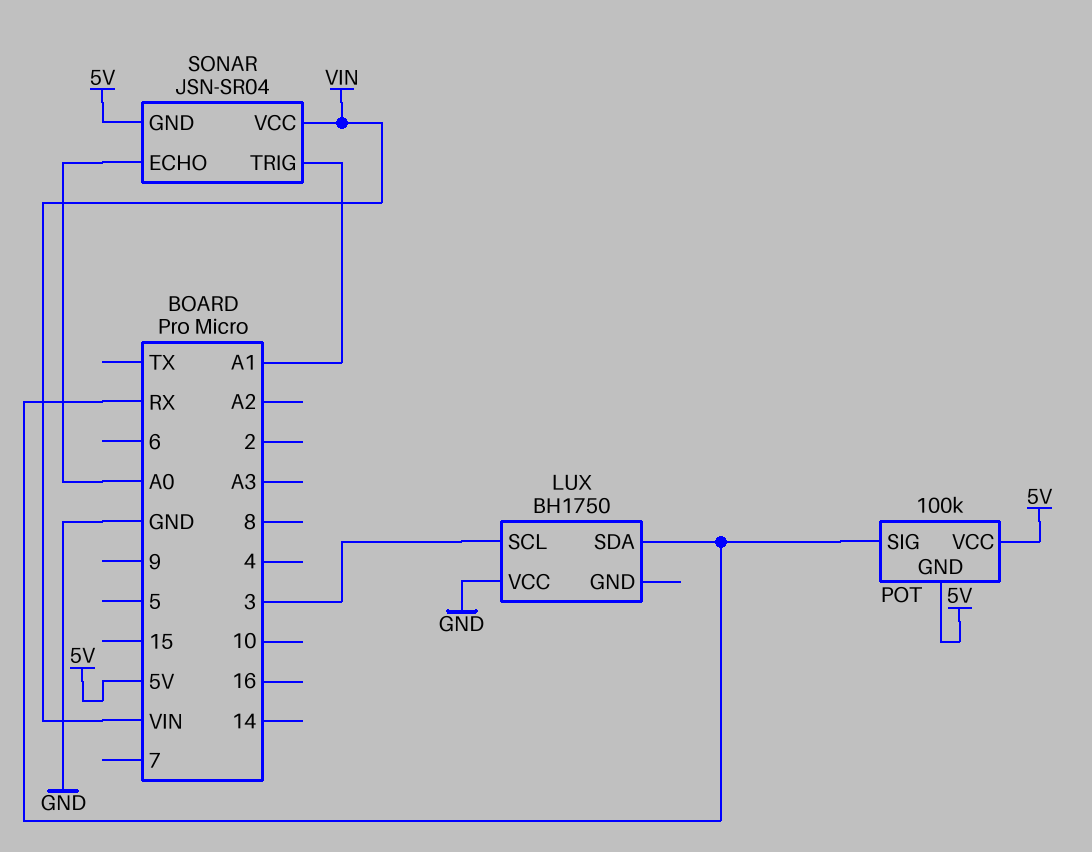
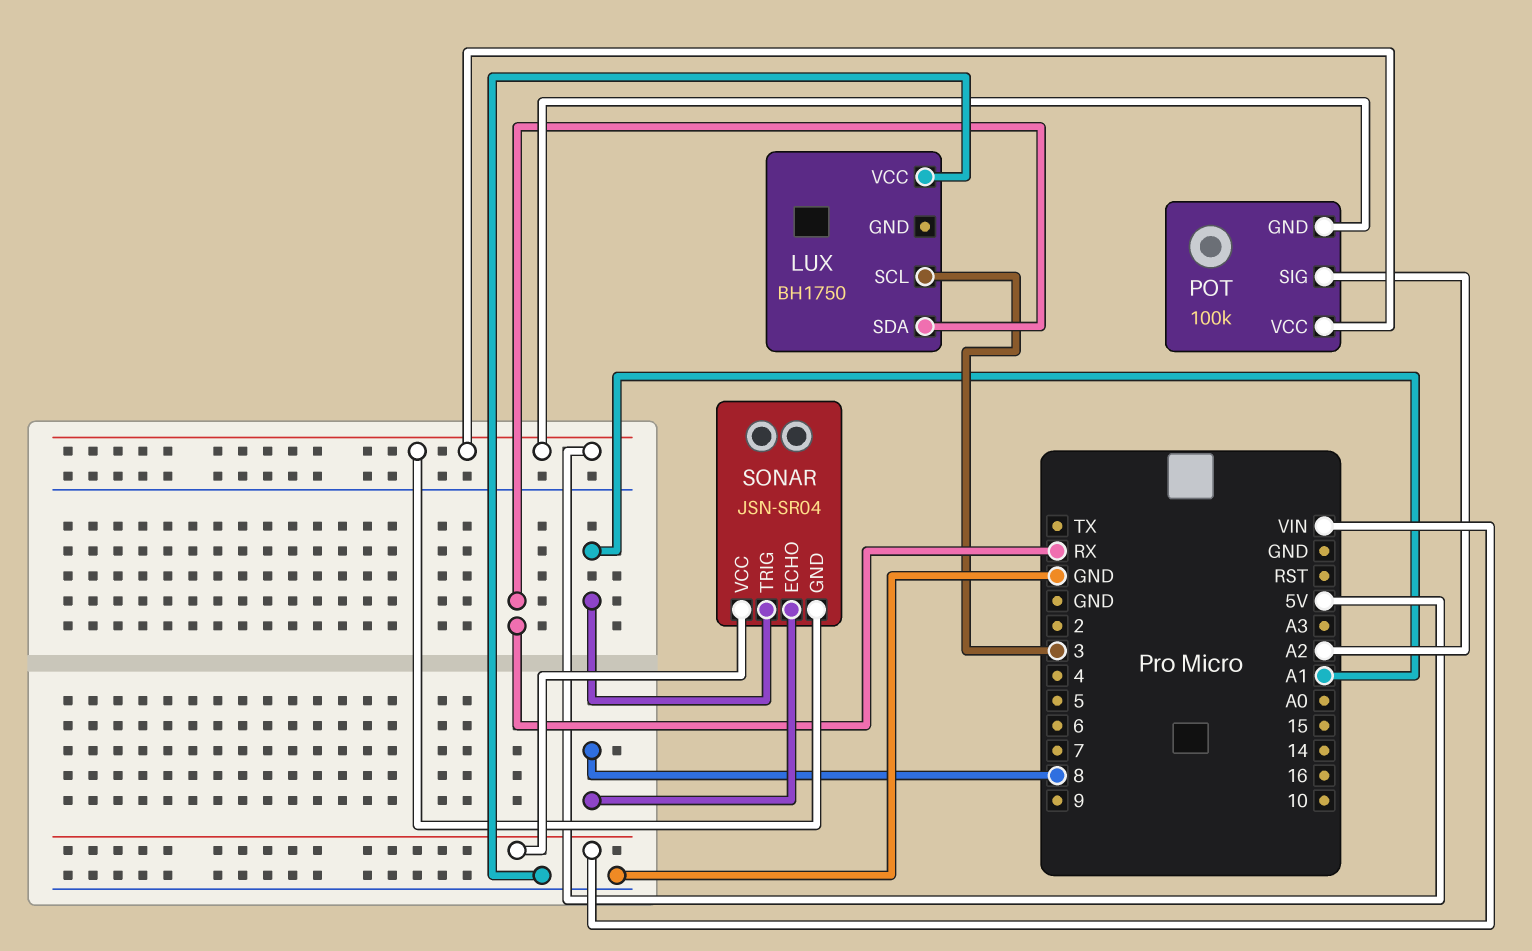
POT pin SIG: RX -> A2
SONAR pin ECHO: A0 -> 8

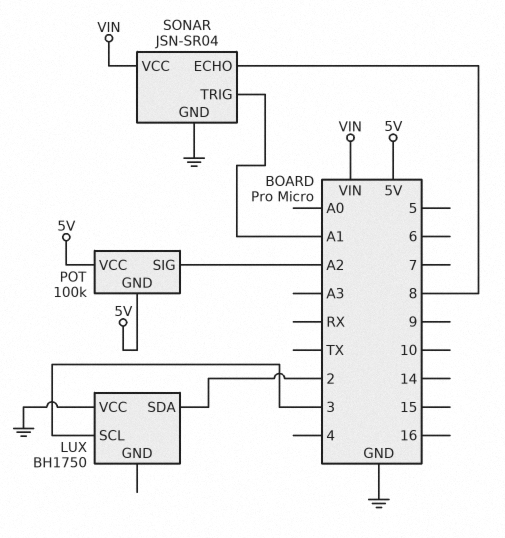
LUX pin SDA: RX -> 2
SONAR pin GND: 5V -> GND

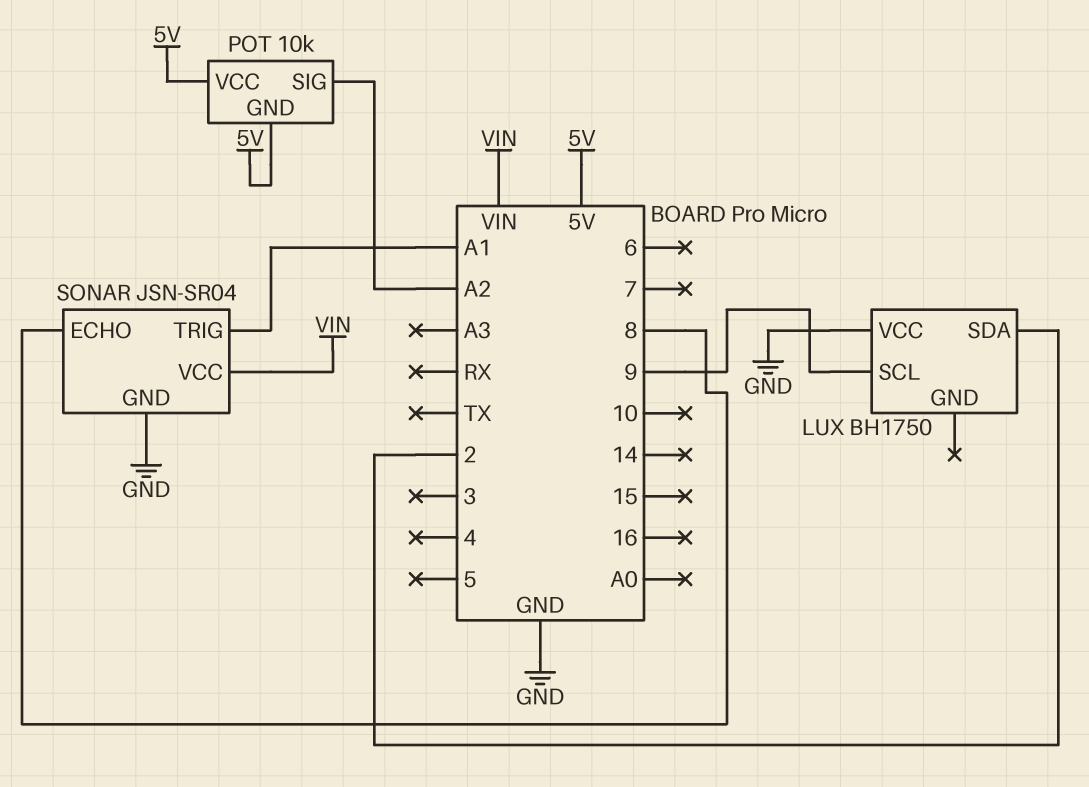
LUX pin SCL: 3 -> 9
POT: 100k -> 10k

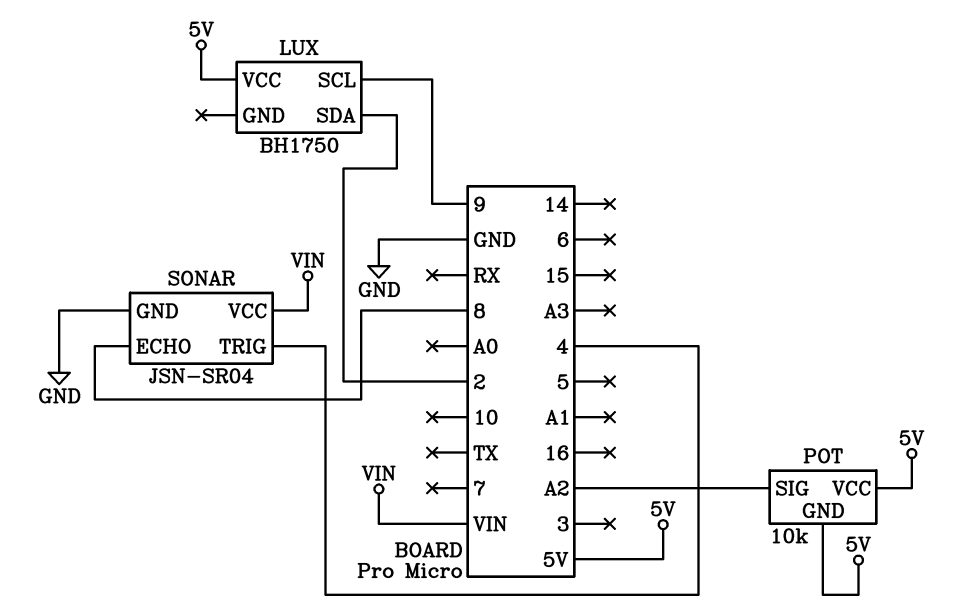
LUX pin VCC: GND -> 5V
SONAR pin TRIG: A1 -> 4

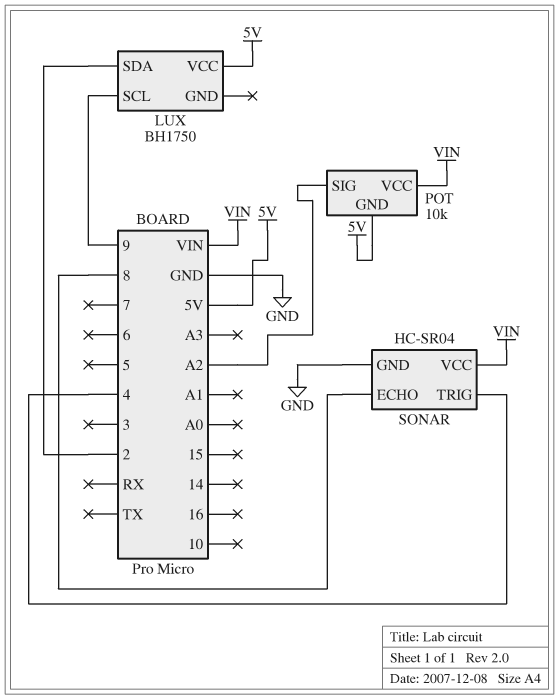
POT pin VCC: 5V -> VIN
SONAR: JSN-SR04 -> HC-SR04

